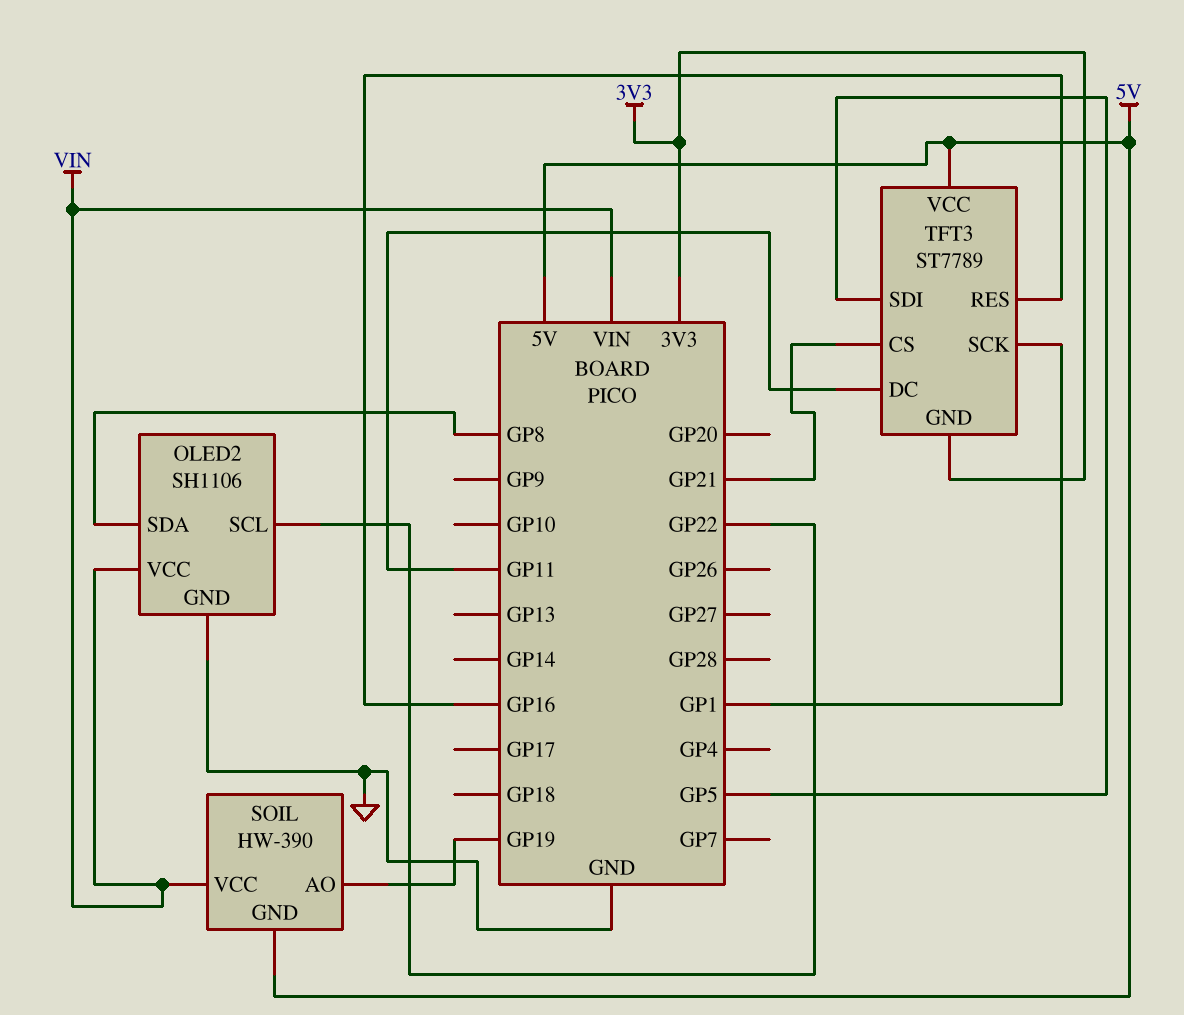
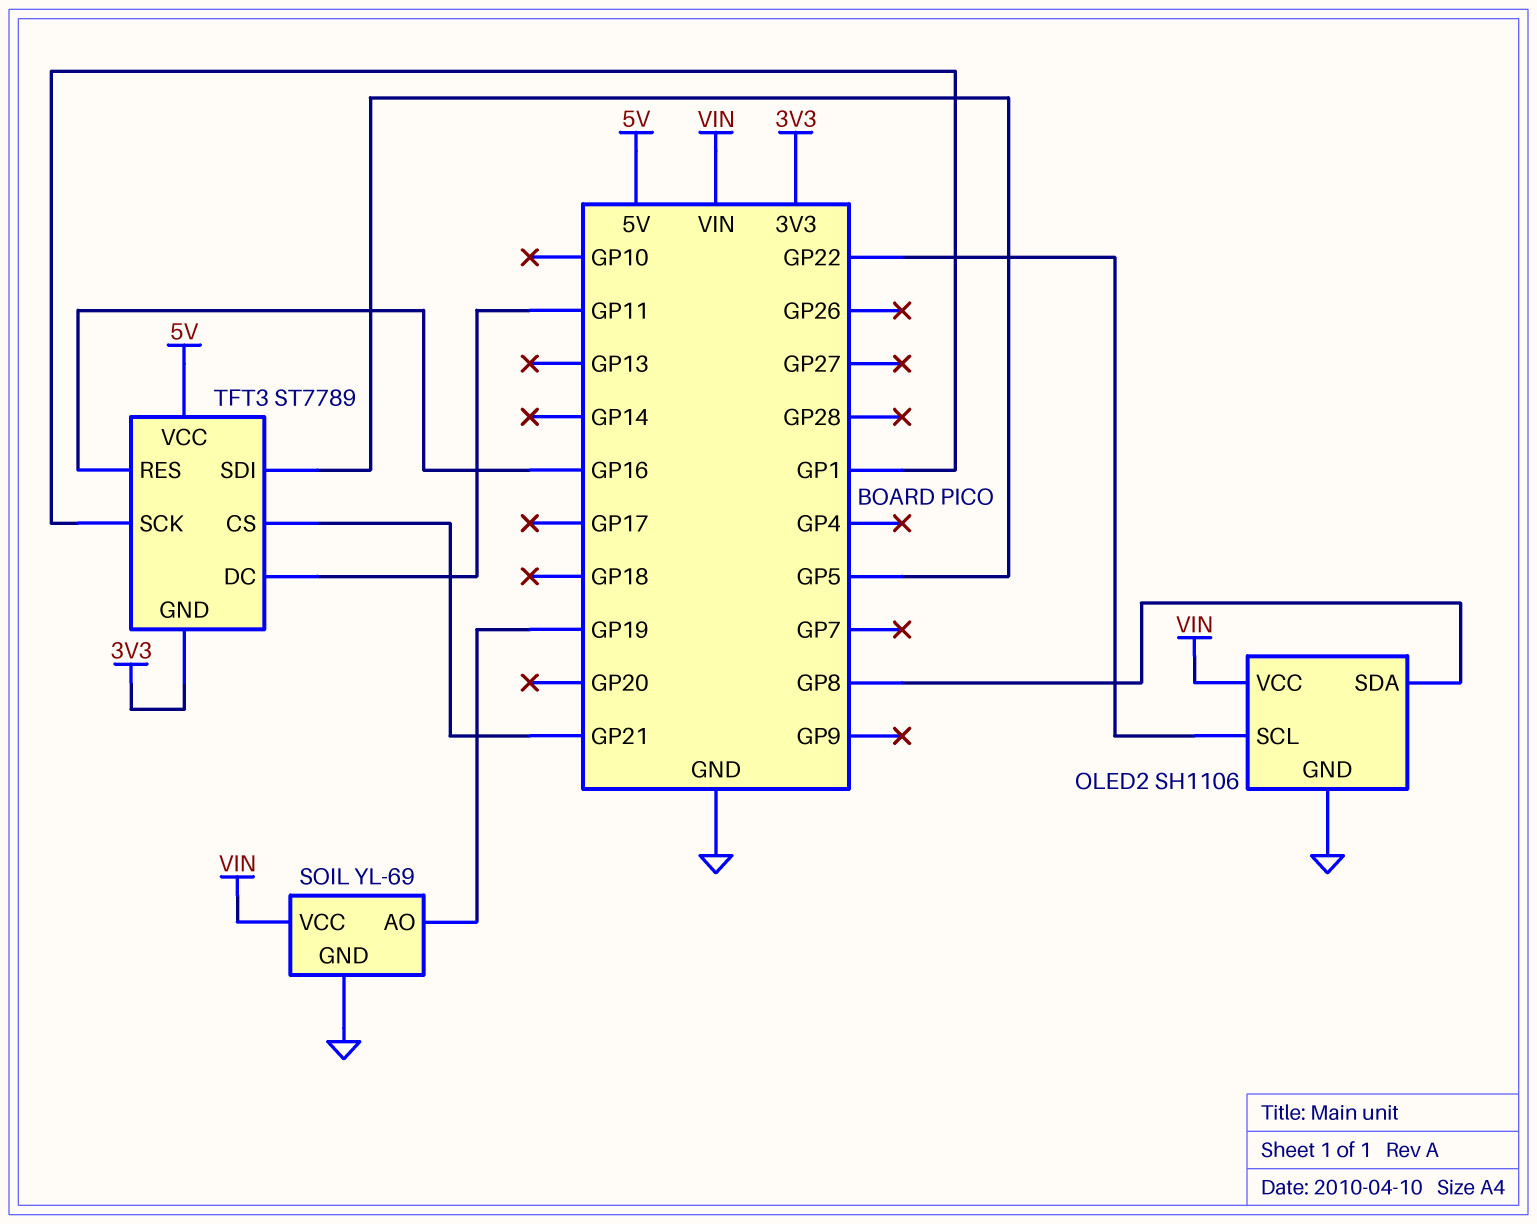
SOIL: HW-390 -> YL-69
SOIL pin GND: 5V -> GND

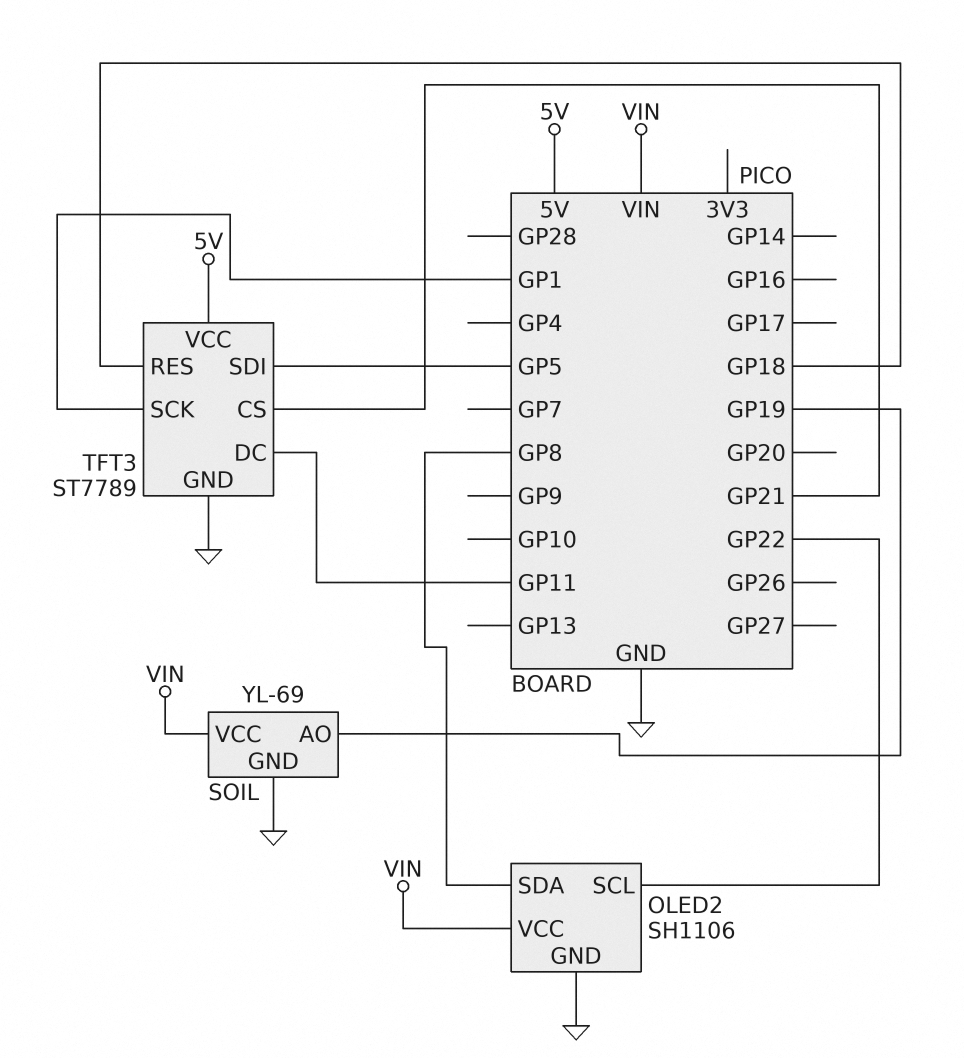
TFT3 pin GND: 3V3 -> GND
TFT3 pin RES: GP16 -> GP18

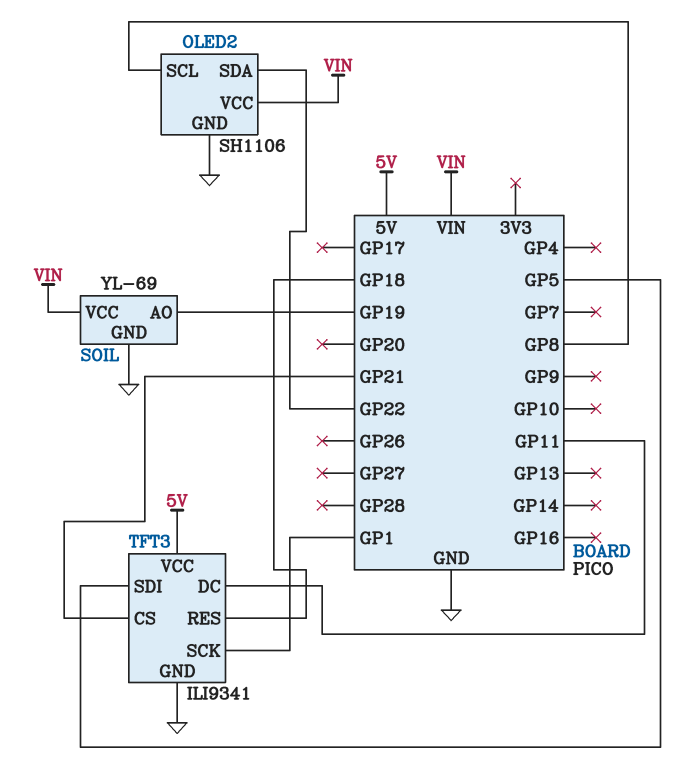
OLED2 pin SCL: GP22 -> GP8
OLED2 pin SDA: GP8 -> GP22
TFT3: ST7789 -> ILI9341

